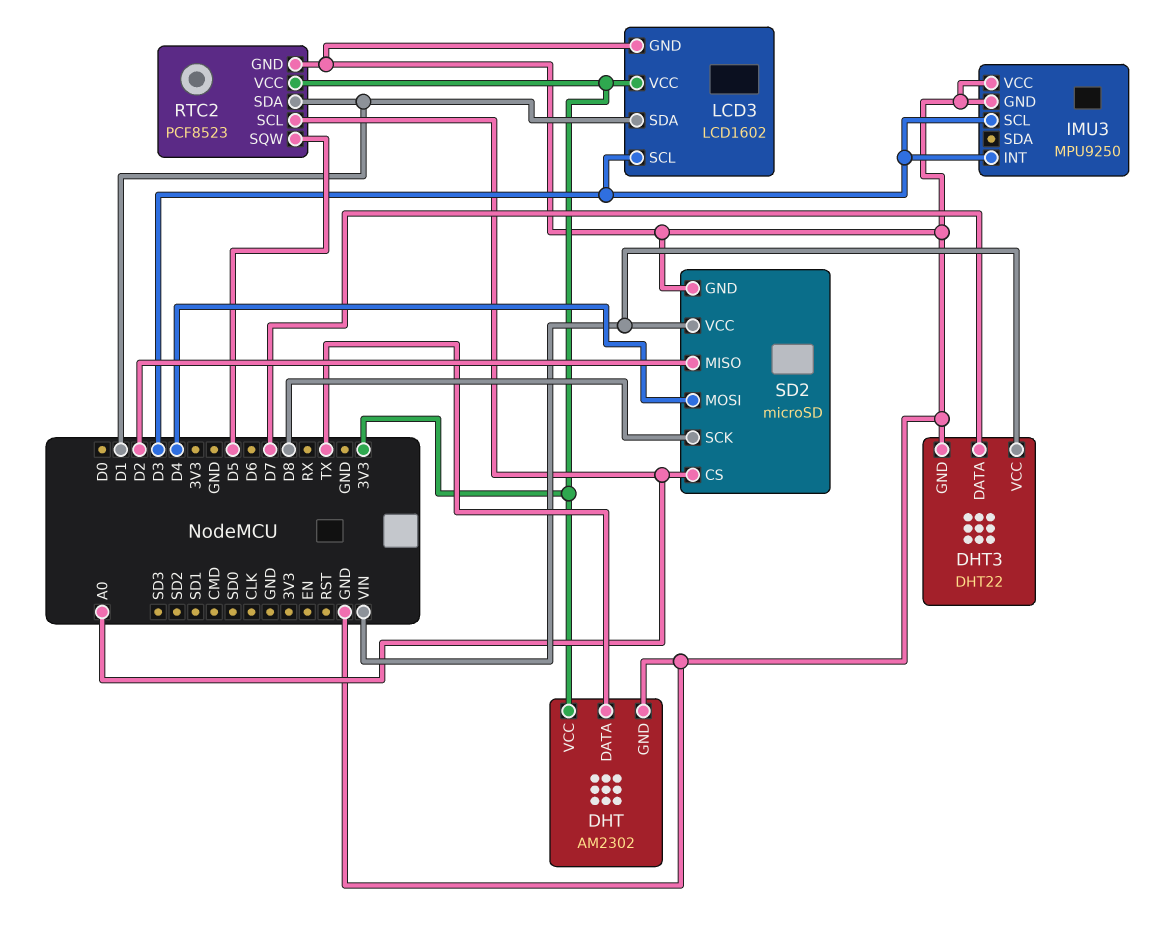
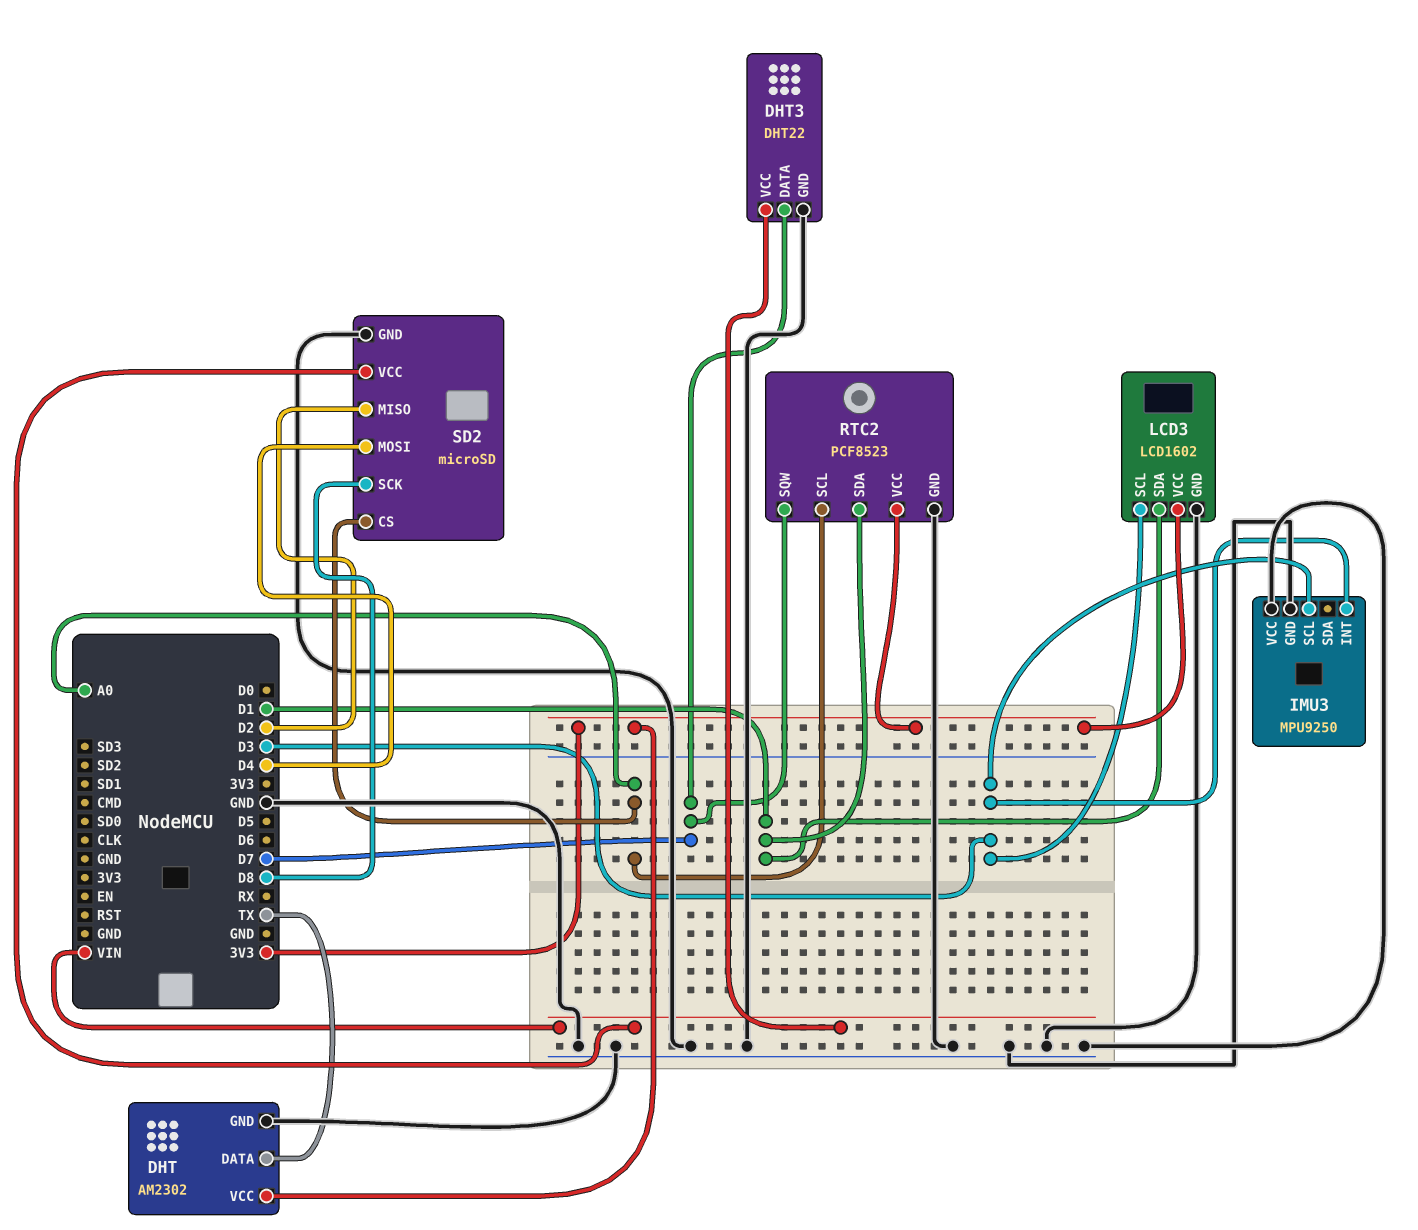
RTC2 pin SQW: D5 -> D7

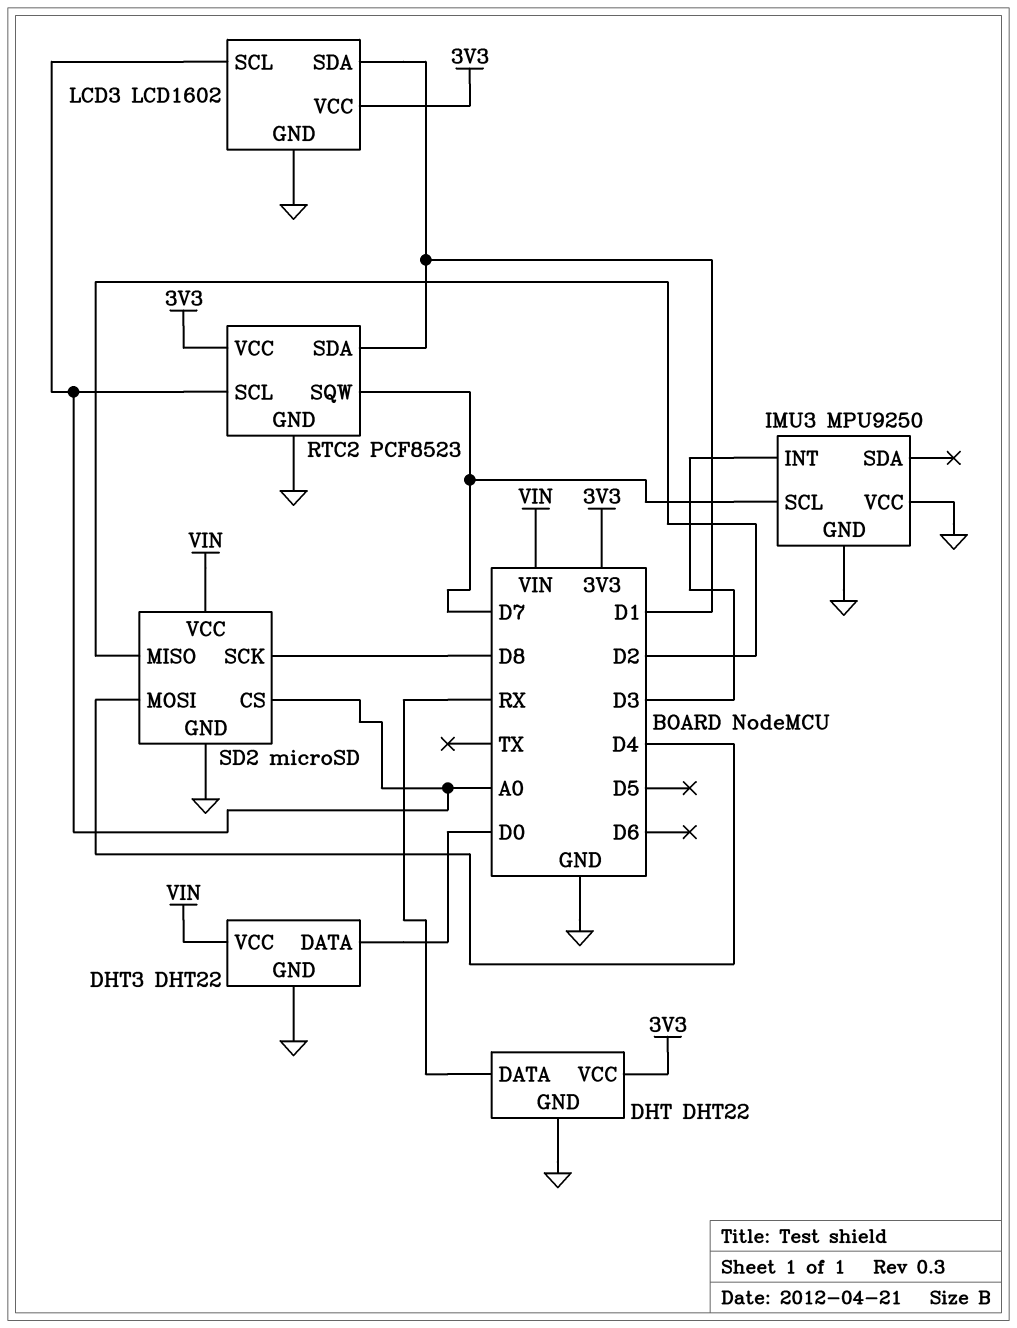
DHT: AM2302 -> DHT22
DHT pin DATA: TX -> RX
DHT3 pin DATA: D7 -> D0
IMU3 pin SCL: D3 -> D7
LCD3 pin SCL: D3 -> A0

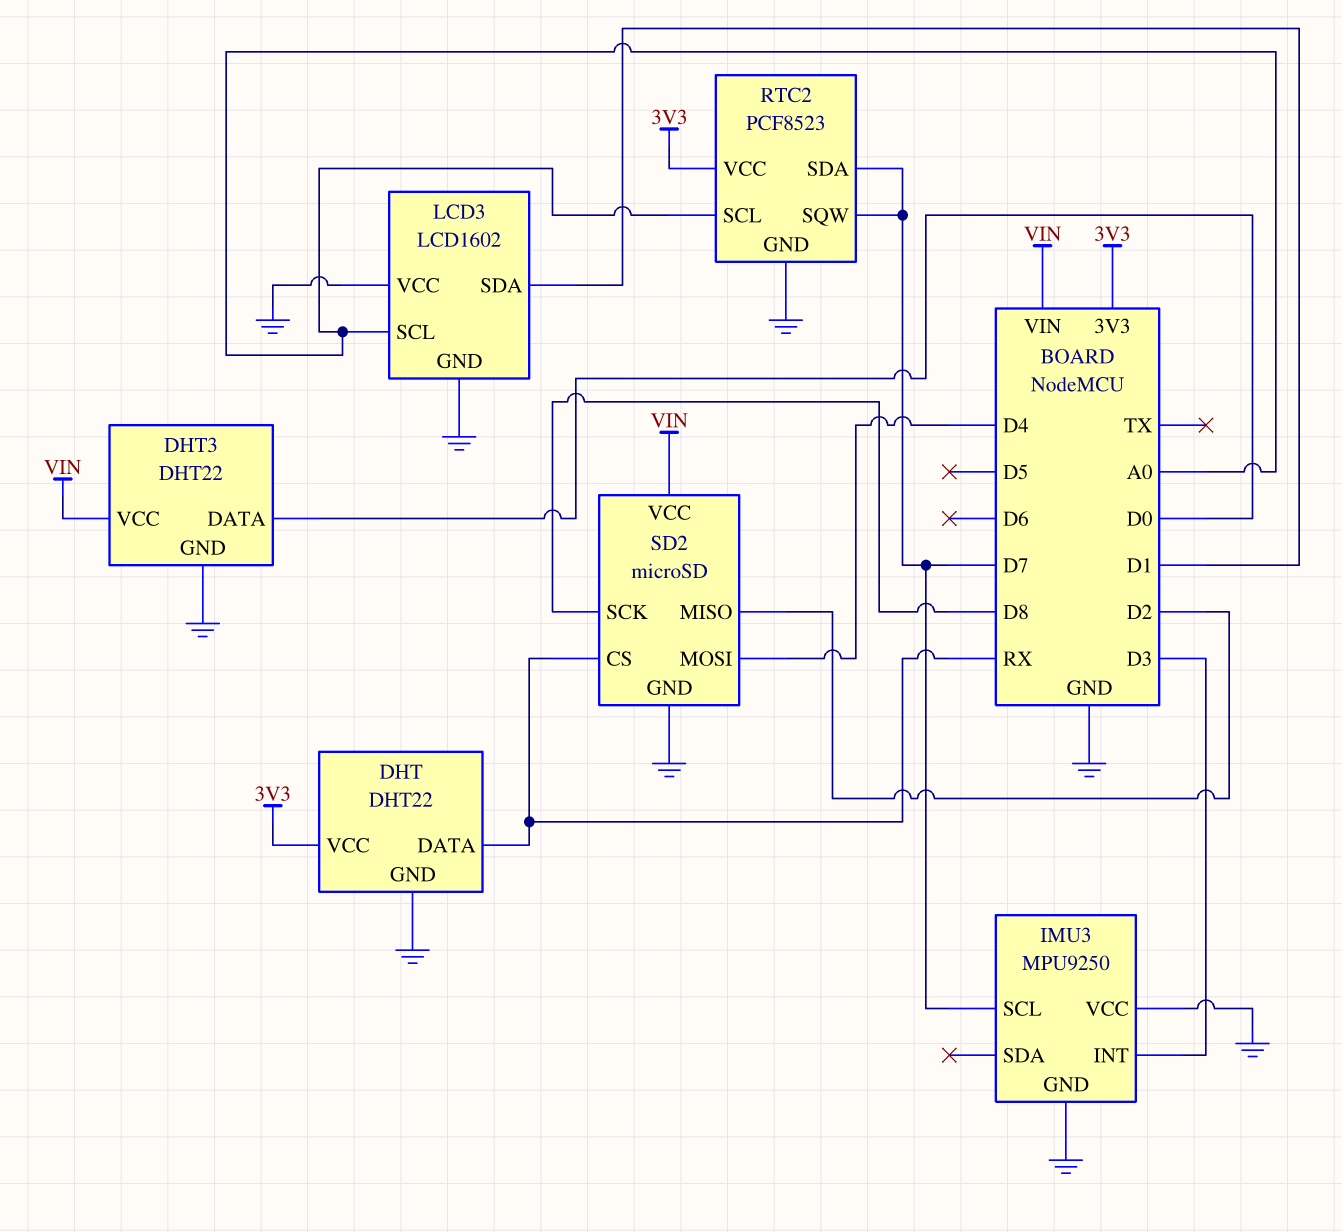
LCD3 pin VCC: 3V3 -> GND
RTC2 pin SDA: D1 -> D7
SD2 pin CS: A0 -> RX

